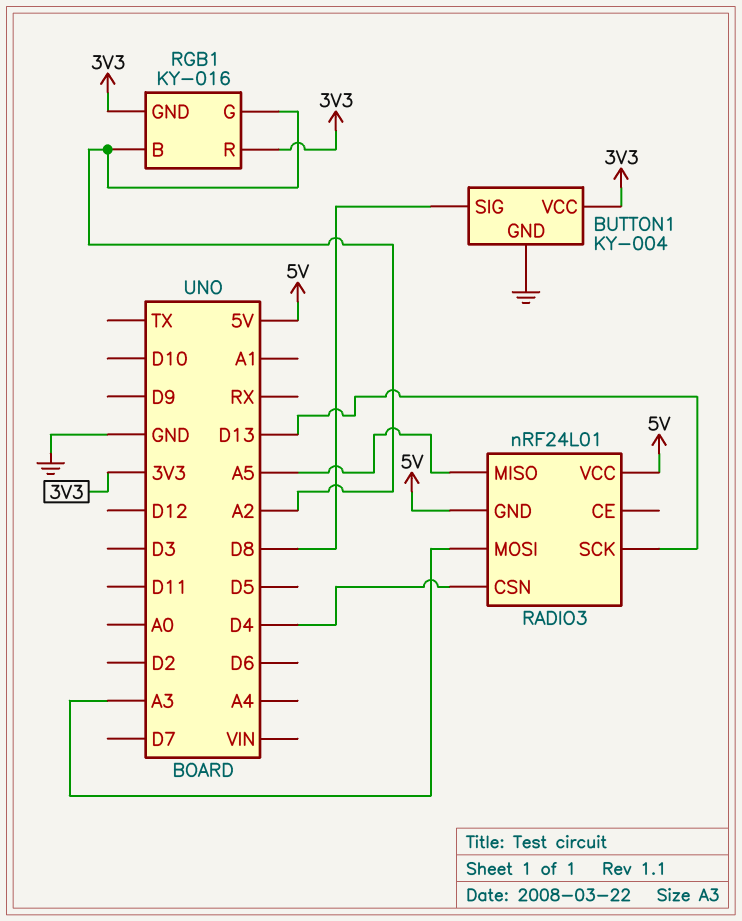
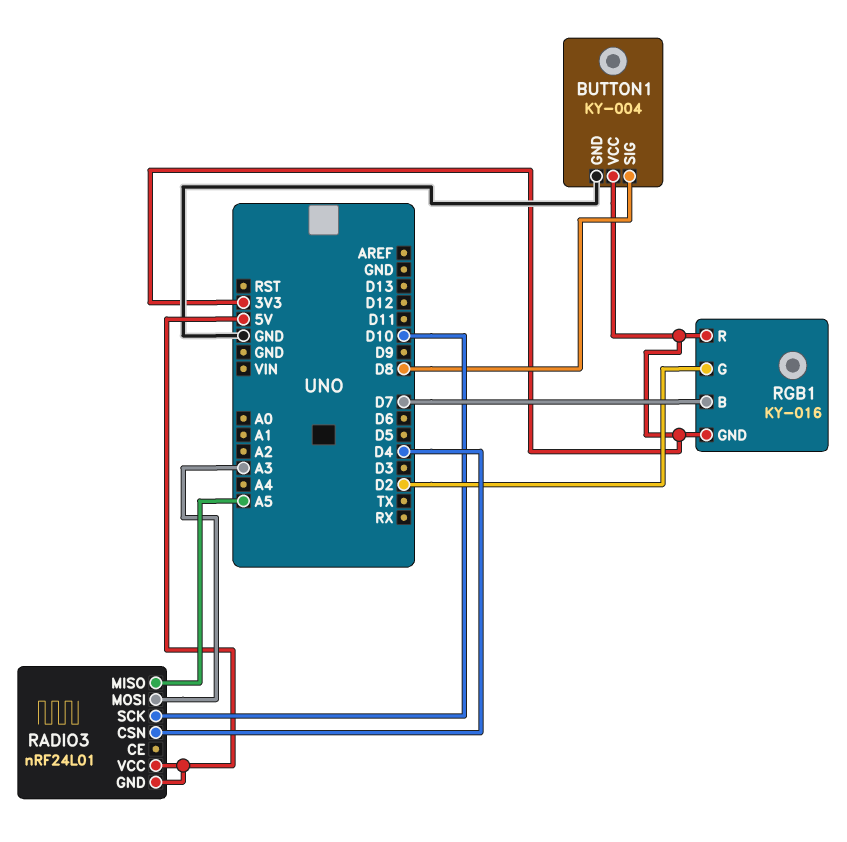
RADIO3 pin SCK: D13 -> D10
RGB1 pin B: A2 -> D7
RGB1 pin G: A2 -> D2

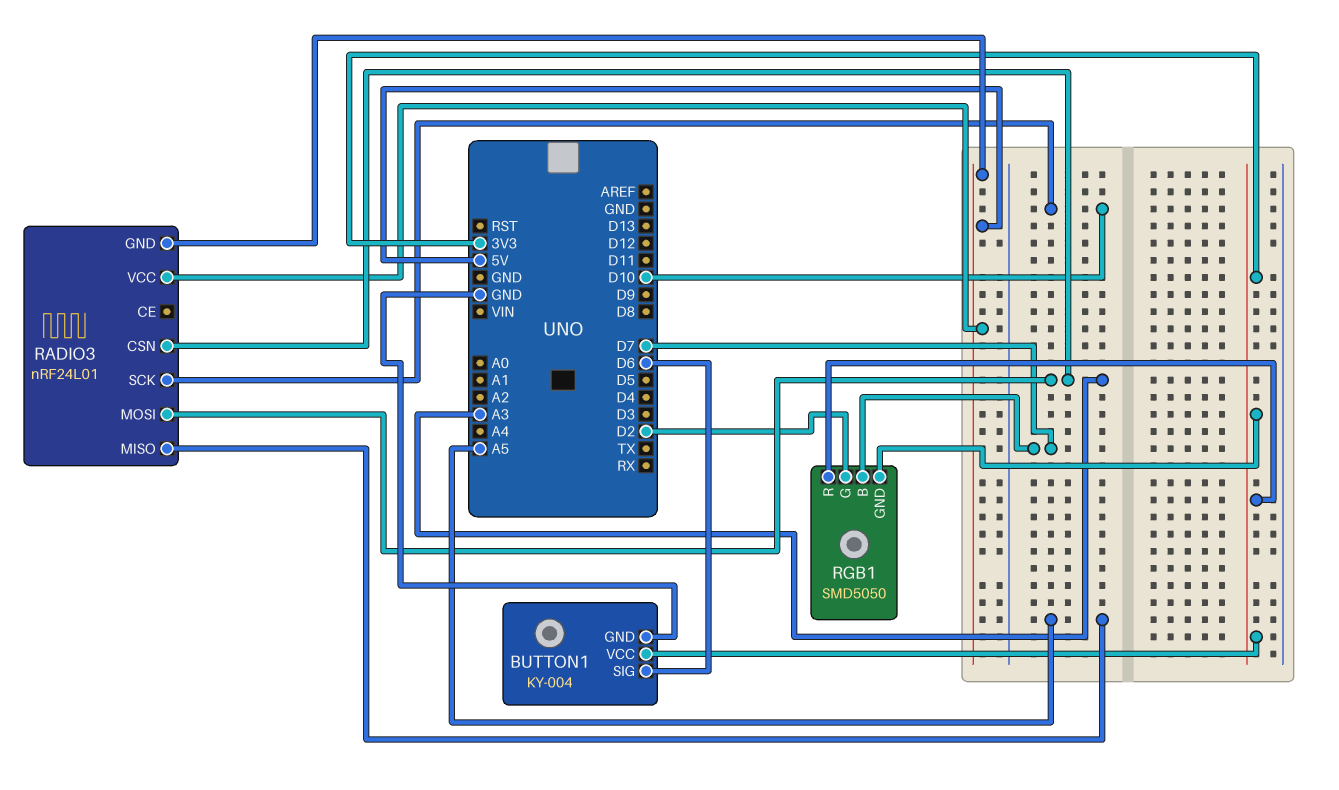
BUTTON1 pin SIG: D8 -> D6
RADIO3 pin CSN: D4 -> A3
RGB1: KY-016 -> SMD5050

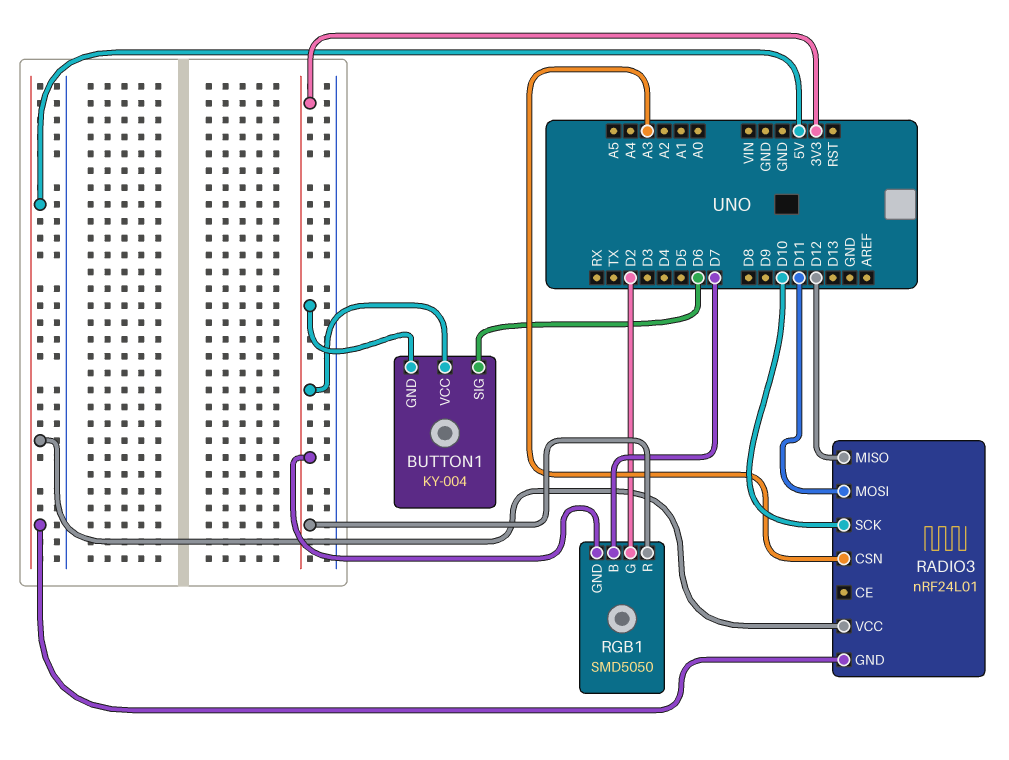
BUTTON1 pin GND: GND -> 3V3
RADIO3 pin MISO: A5 -> D12
RADIO3 pin MOSI: A3 -> D11

